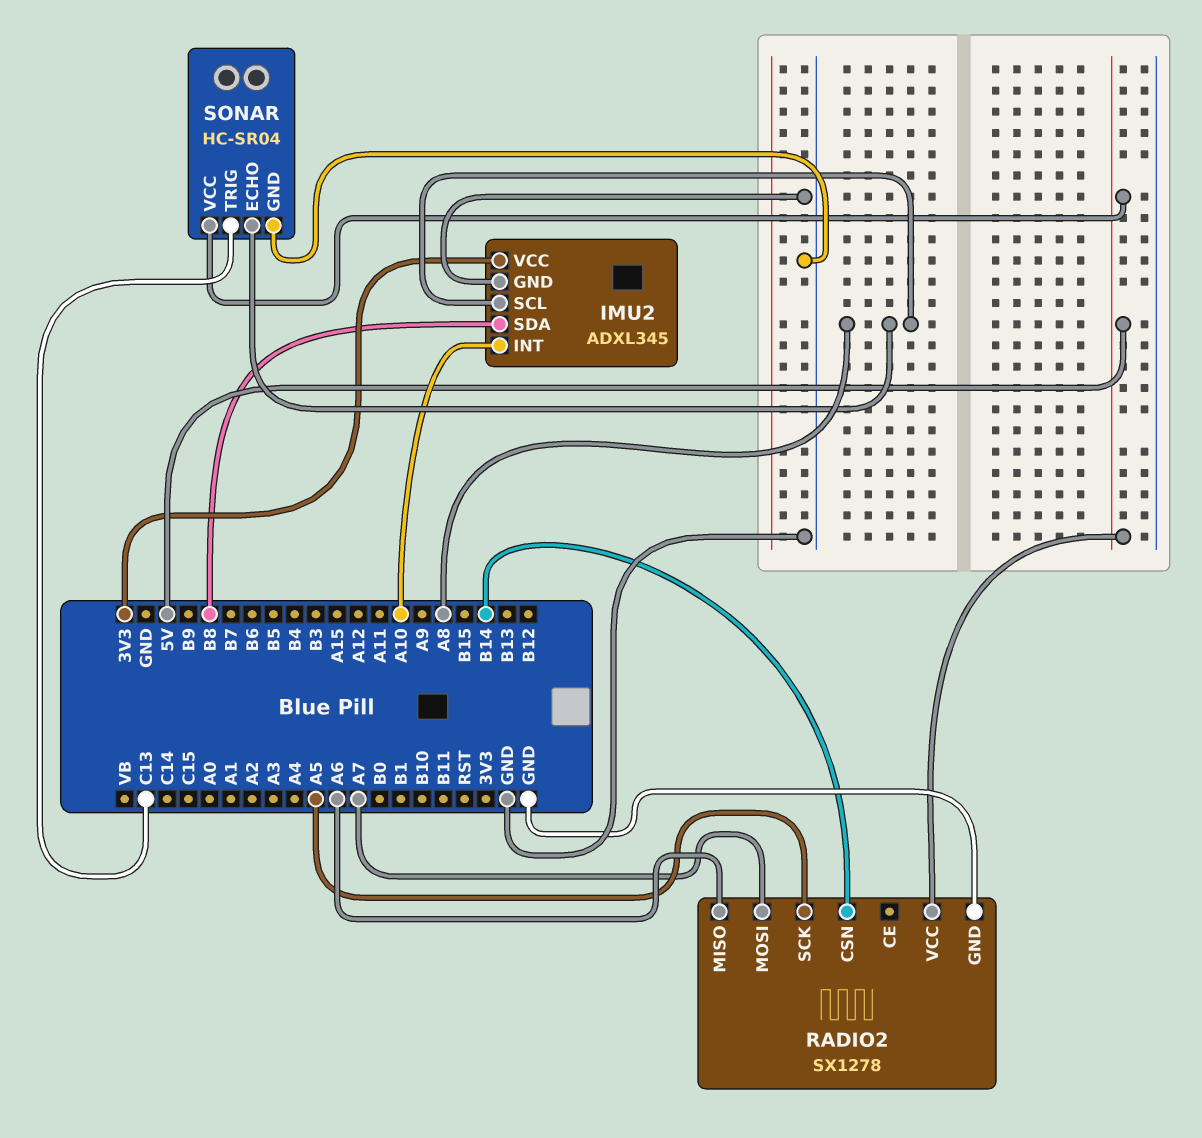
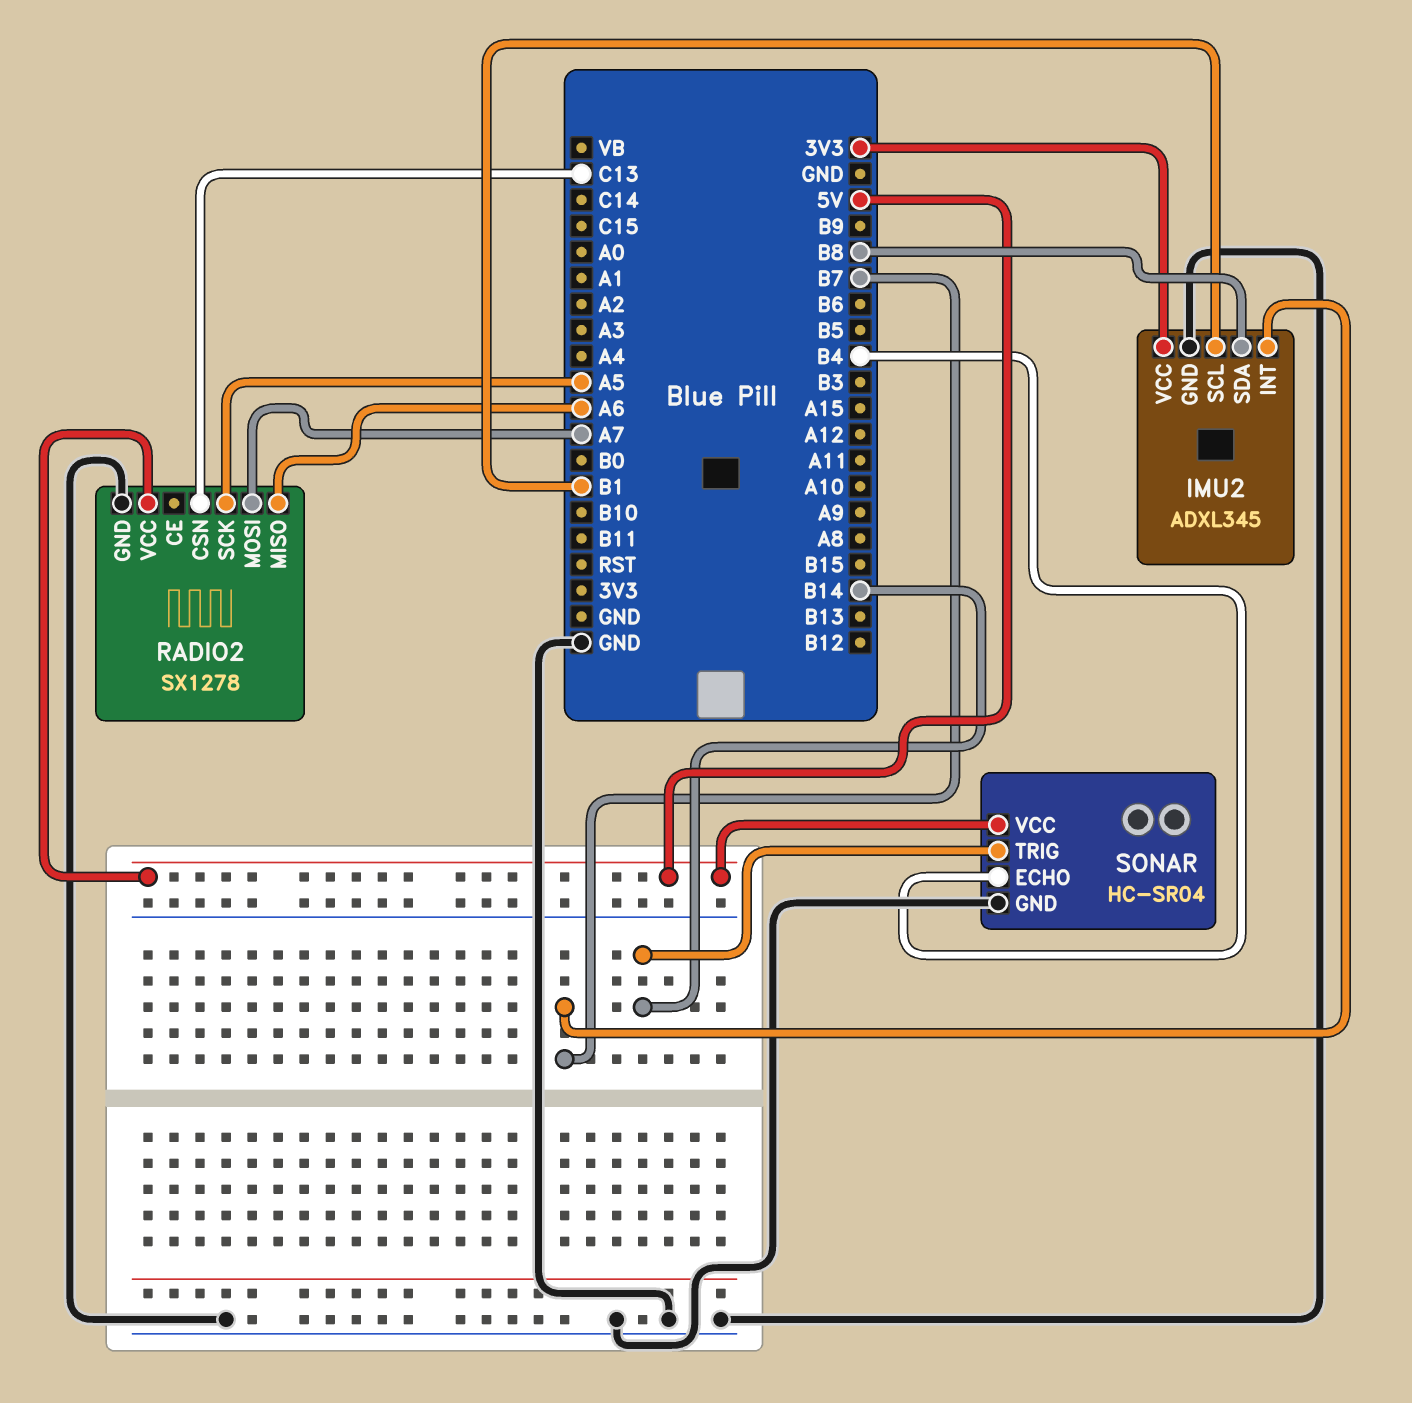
IMU2 pin INT: A10 -> B7
IMU2 pin SCL: A8 -> B1
RADIO2 pin CSN: B14 -> C13
SONAR pin ECHO: A8 -> B4
SONAR pin TRIG: C13 -> B14

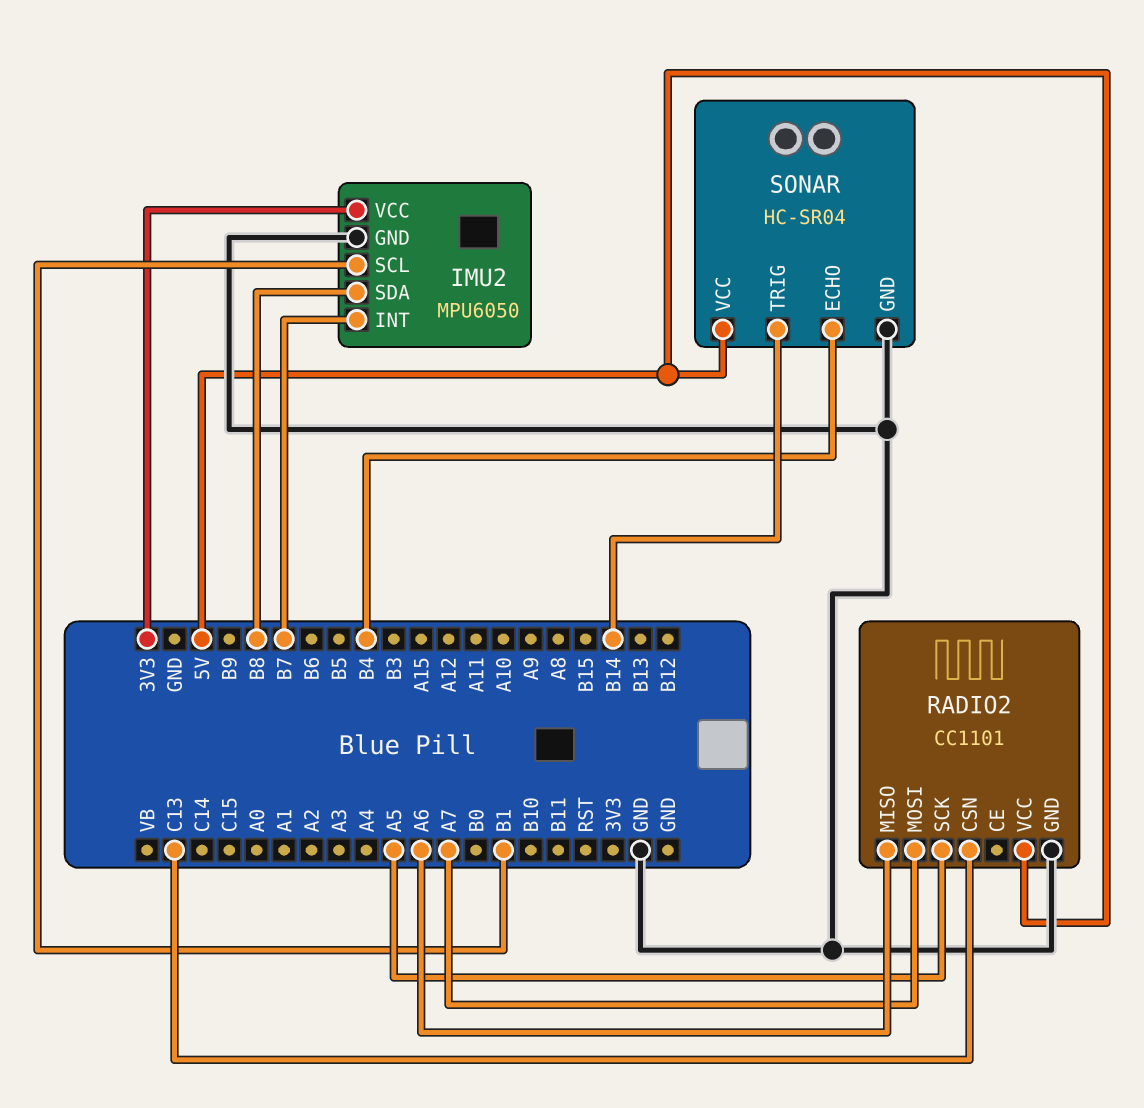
IMU2: ADXL345 -> MPU6050
RADIO2: SX1278 -> CC1101

